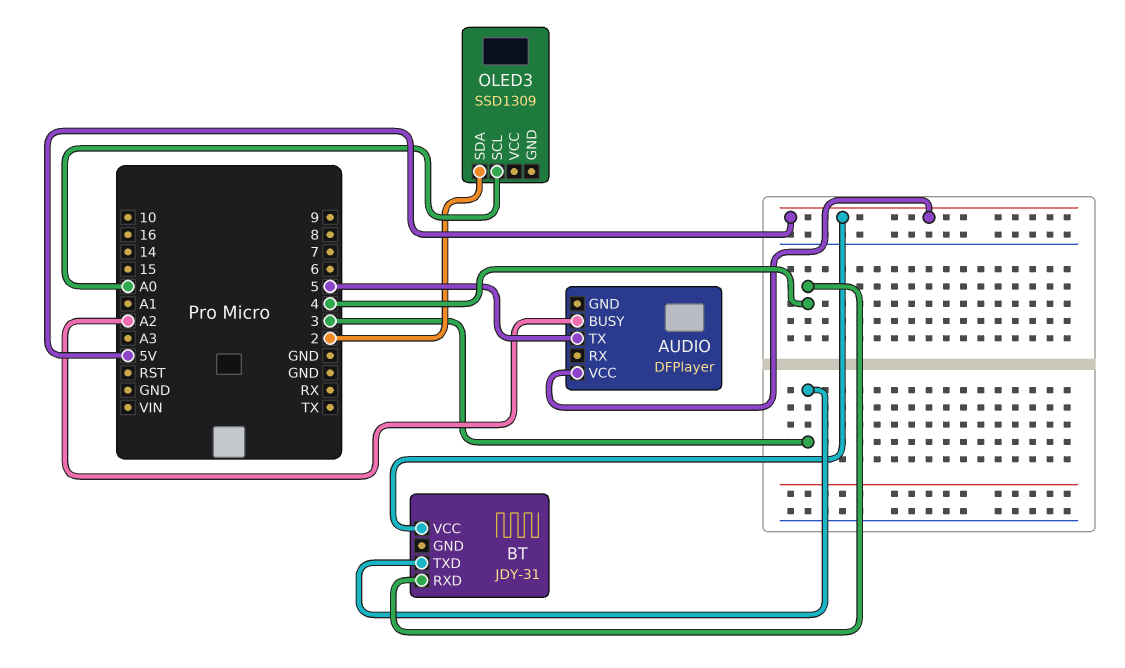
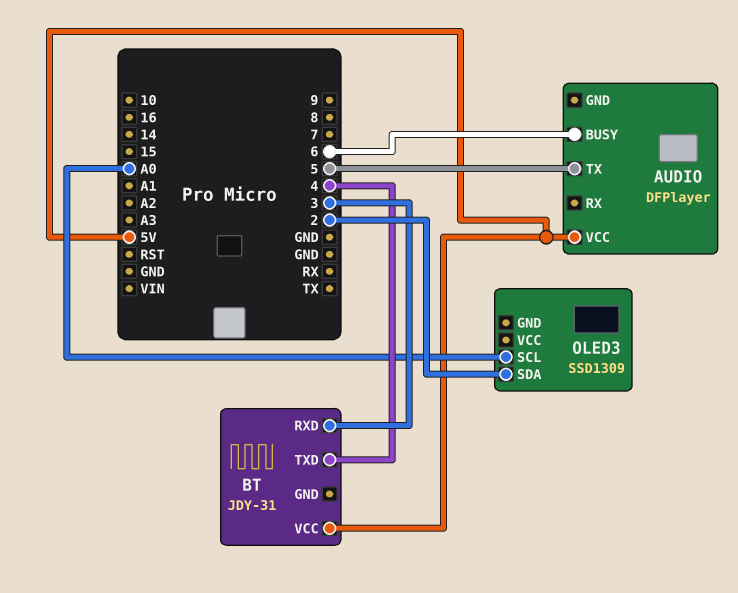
AUDIO pin BUSY: A2 -> 6
BT pin RXD: 4 -> 3
BT pin TXD: 3 -> 4

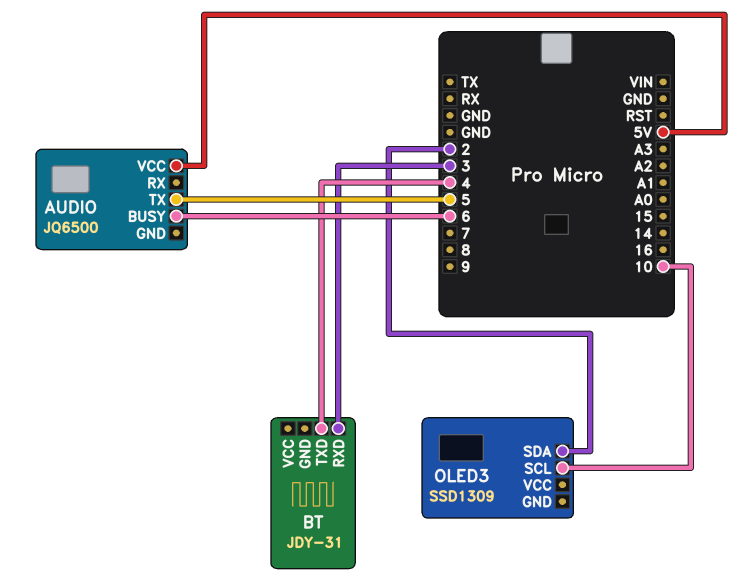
AUDIO: DFPlayer -> JQ6500
BT pin VCC: 5V -> none
OLED3 pin SCL: A0 -> 10

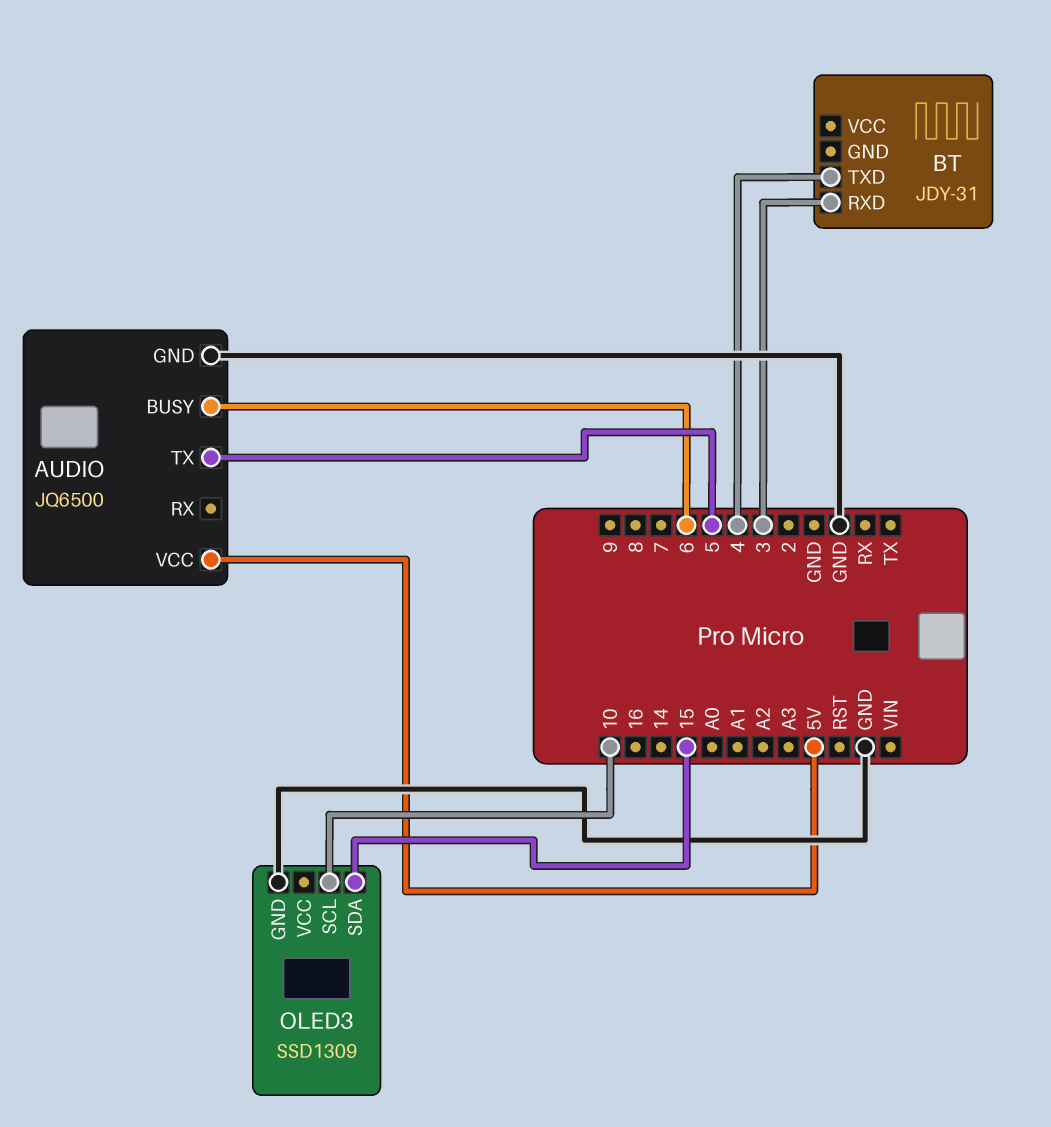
AUDIO pin GND: none -> GND
OLED3 pin GND: none -> GND
OLED3 pin SDA: 2 -> 15

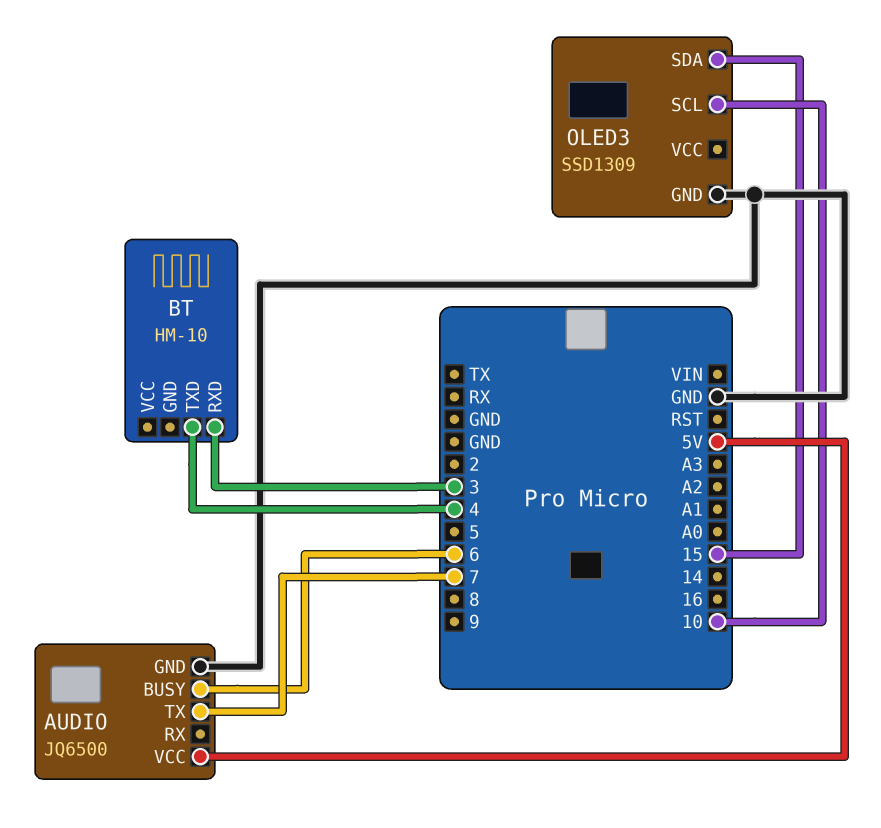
AUDIO pin TX: 5 -> 7
BT: JDY-31 -> HM-10

